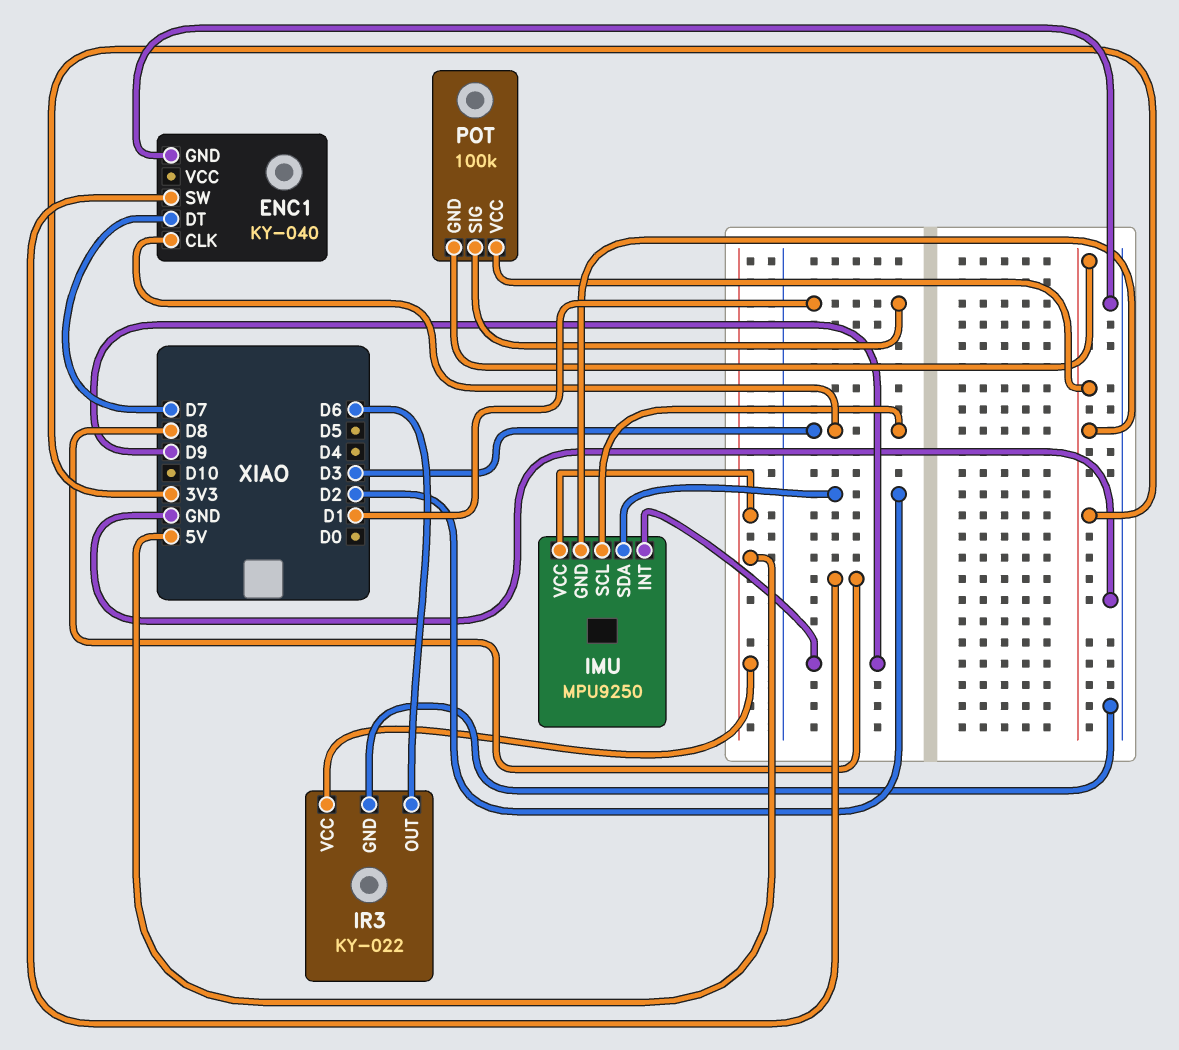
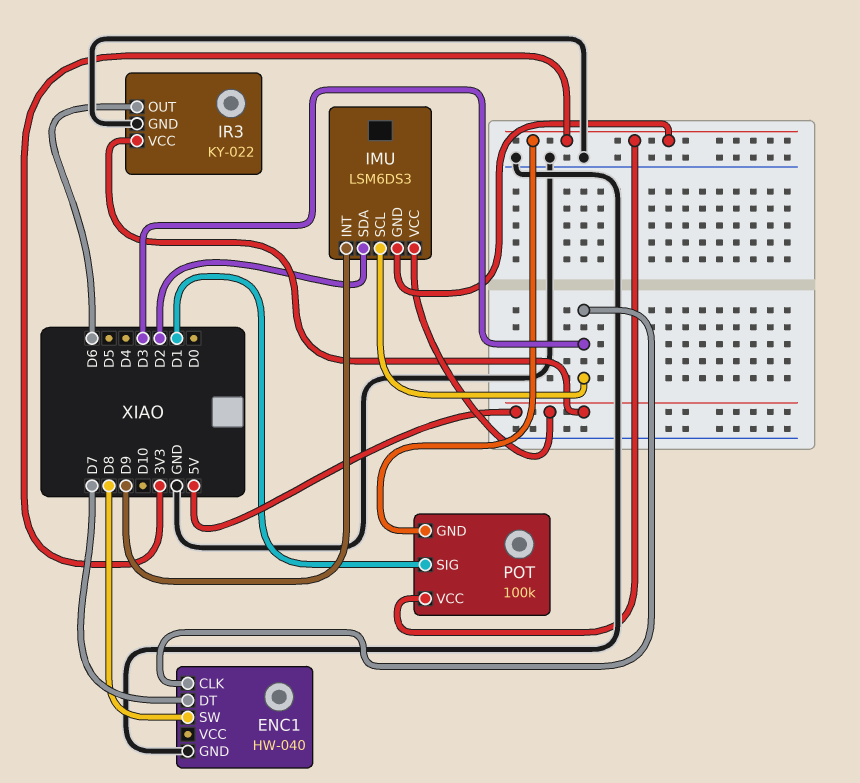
ENC1: KY-040 -> HW-040
IMU: MPU9250 -> LSM6DS3

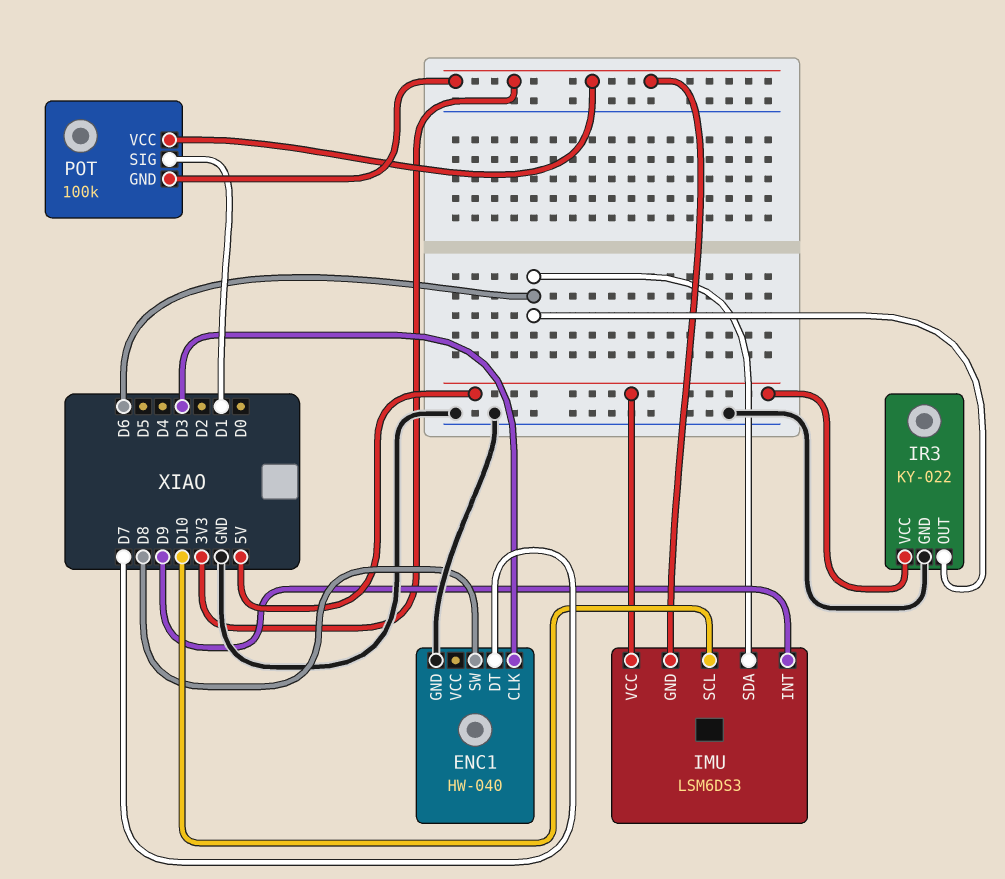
IMU pin SCL: D3 -> D10
IMU pin SDA: D2 -> D6

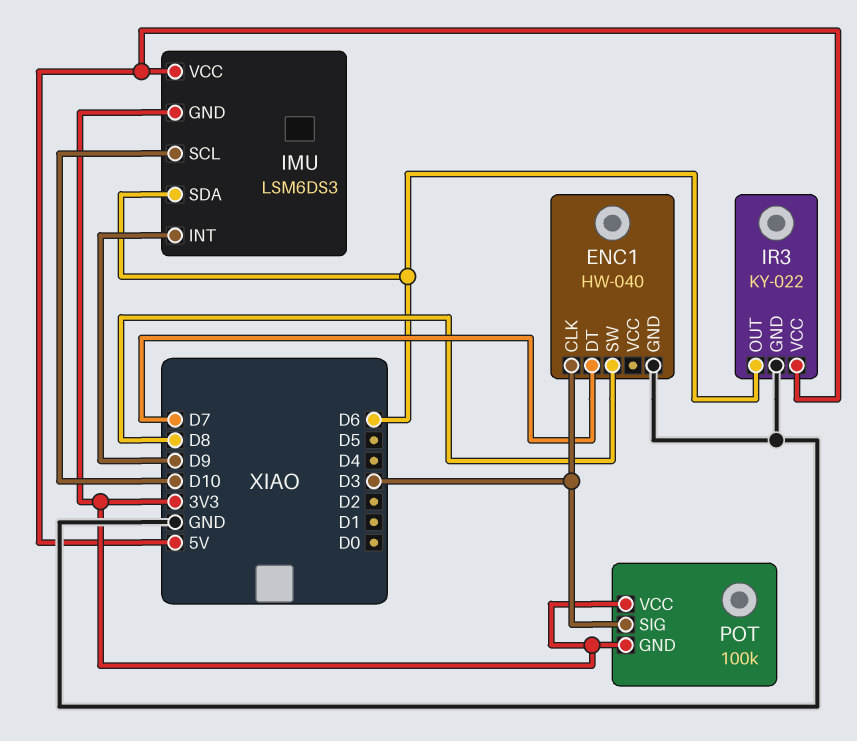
POT pin SIG: D1 -> D3

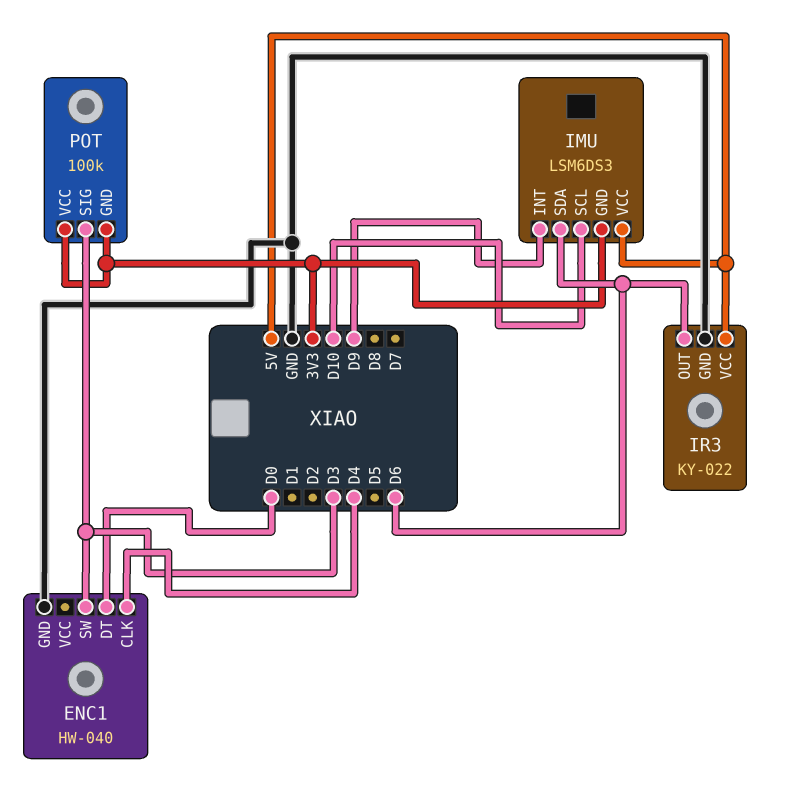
ENC1 pin CLK: D3 -> D4
ENC1 pin DT: D7 -> D0
ENC1 pin SW: D8 -> D3

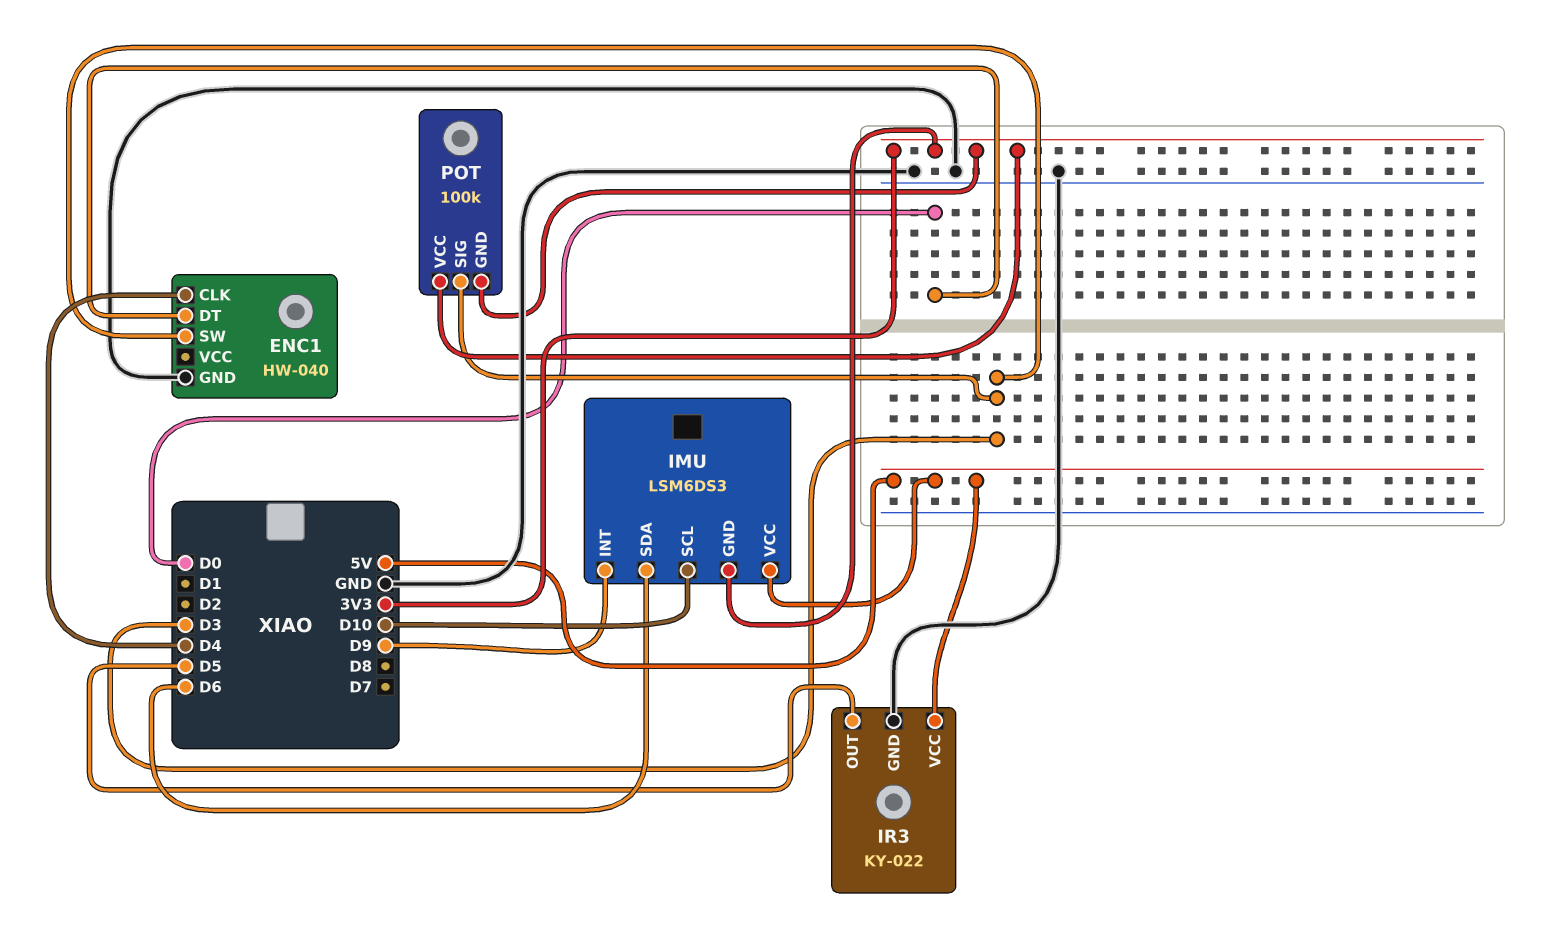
IR3 pin OUT: D6 -> D5

